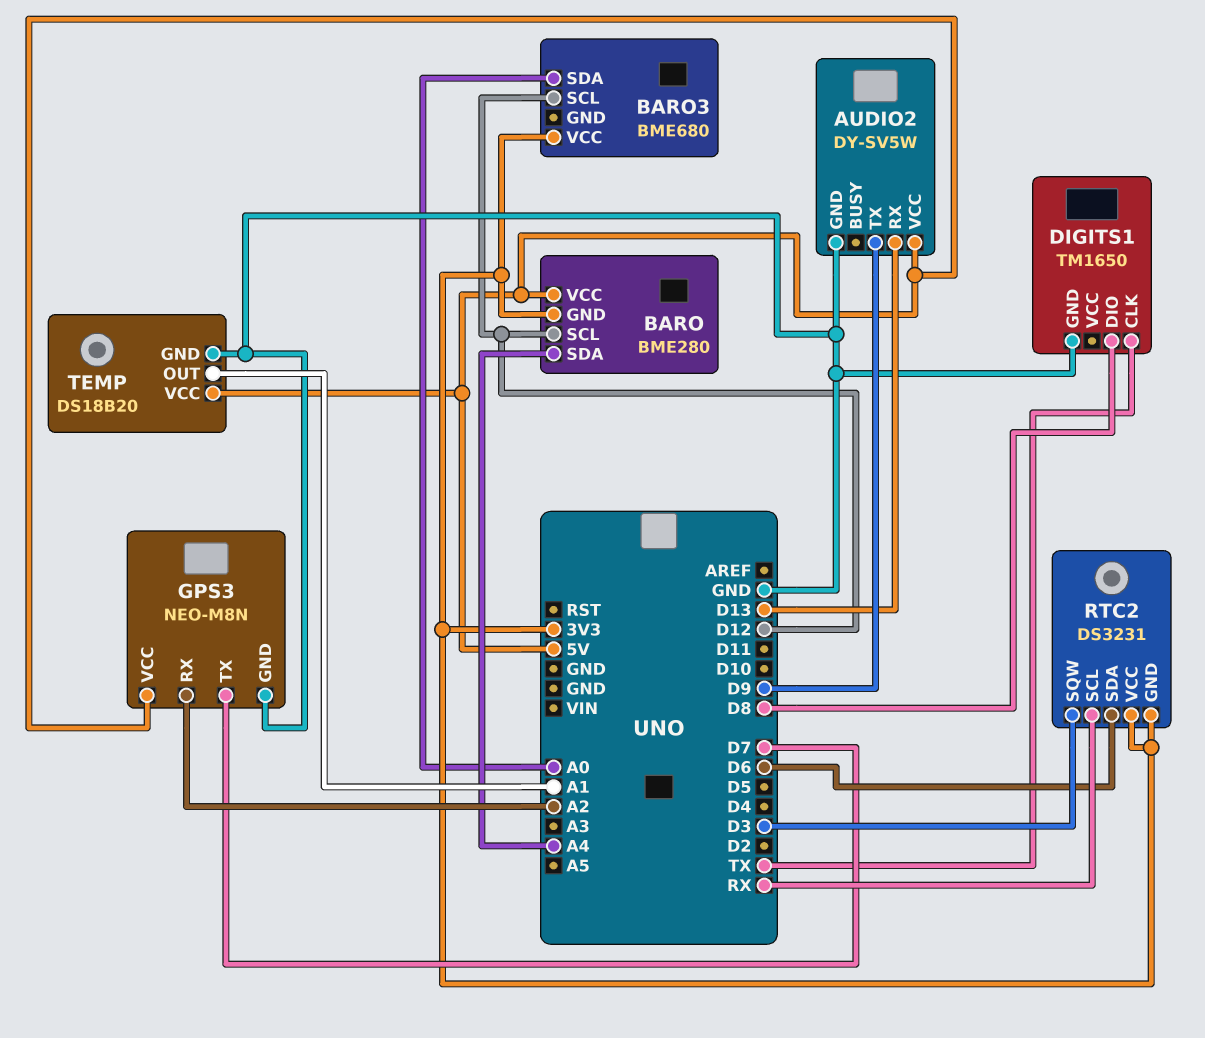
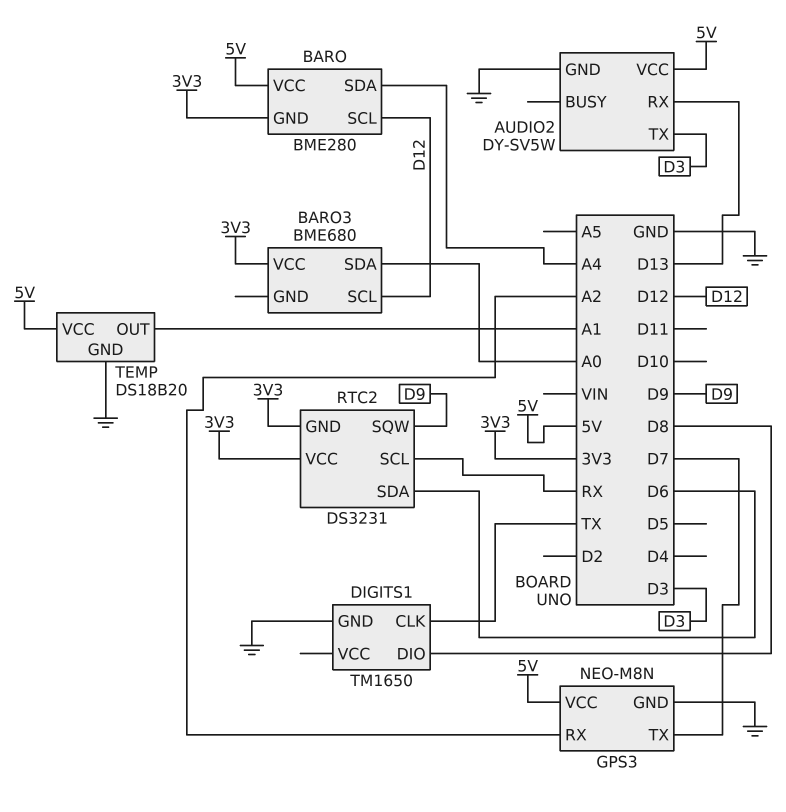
AUDIO2 pin TX: D9 -> D3
RTC2 pin SQW: D3 -> D9

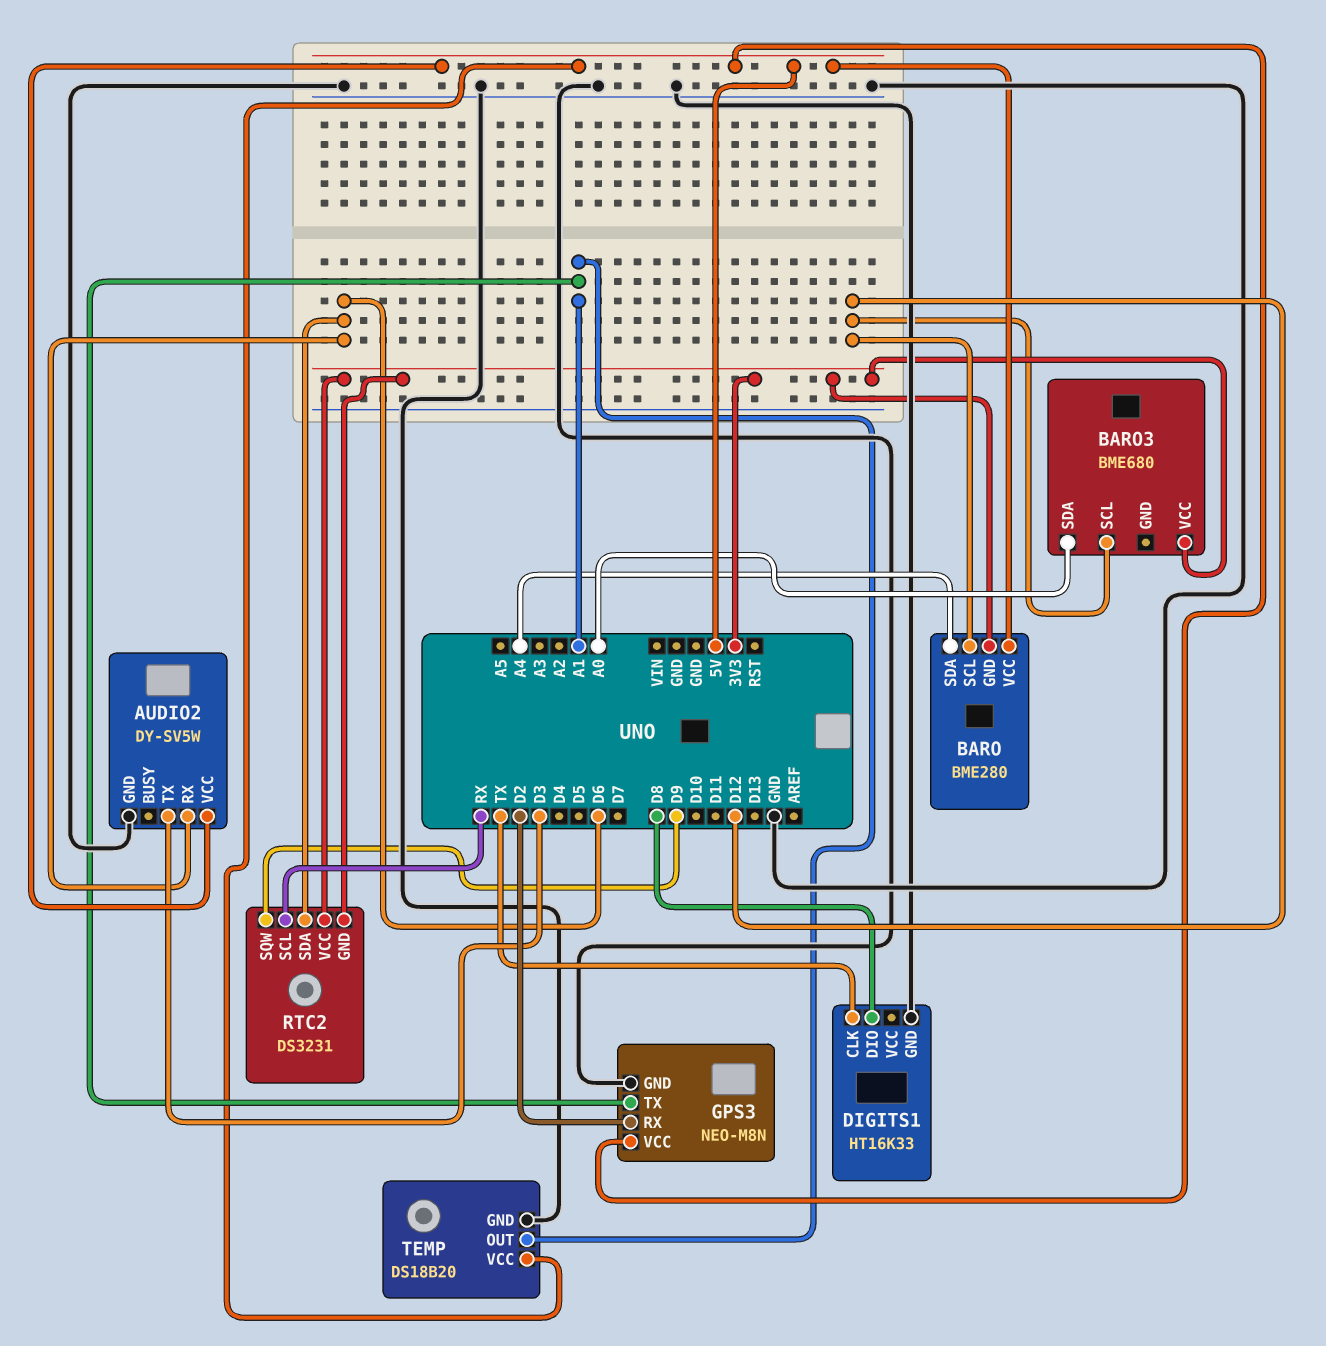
AUDIO2 pin RX: D13 -> D6
DIGITS1: TM1650 -> HT16K33
GPS3 pin RX: A2 -> D2
GPS3 pin TX: D7 -> A1

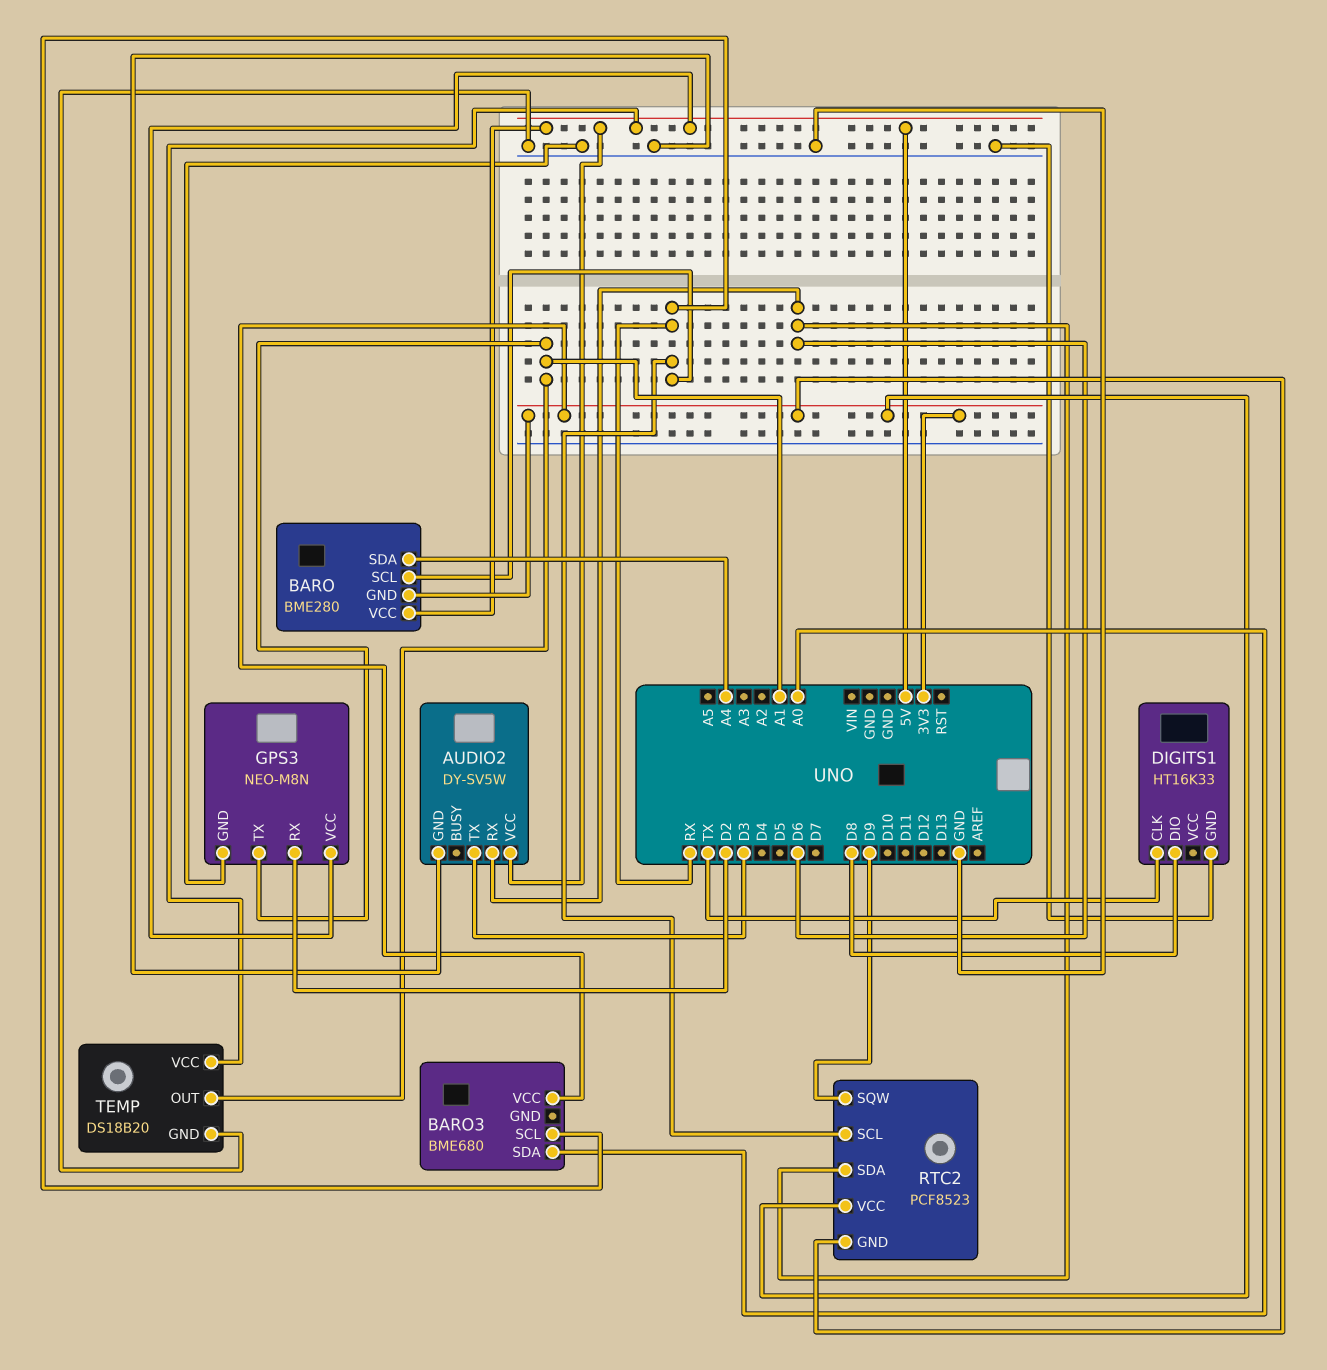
BARO pin SCL: D12 -> RX
BARO3 pin SCL: D12 -> RX
RTC2: DS3231 -> PCF8523

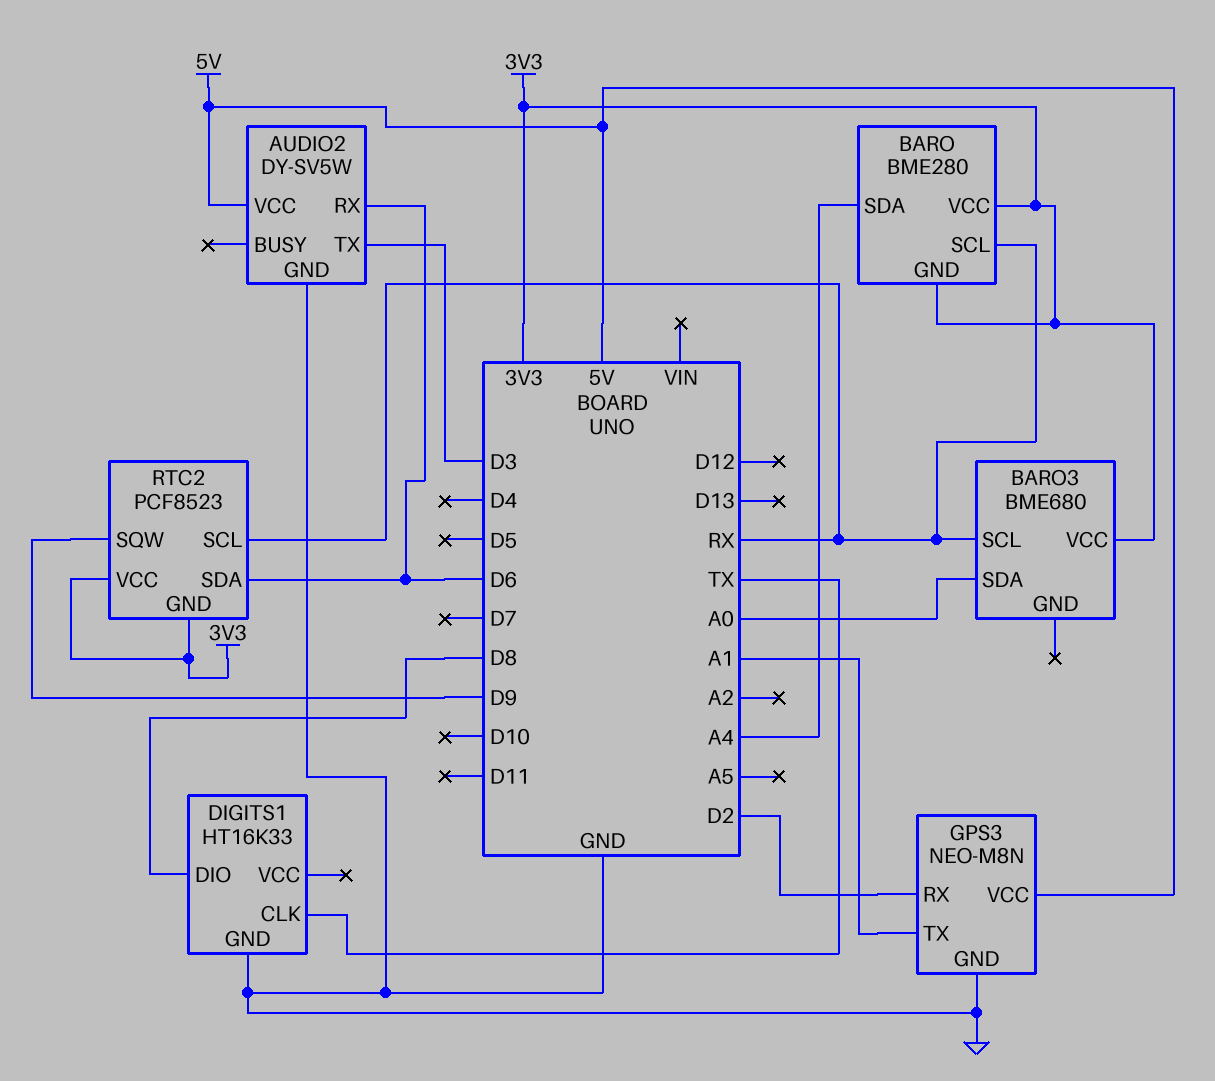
BARO pin VCC: 5V -> 3V3
TEMP: DS18B20 -> none
TEMP pin GND: GND -> none
TEMP pin OUT: A1 -> none
TEMP pin VCC: 5V -> none

